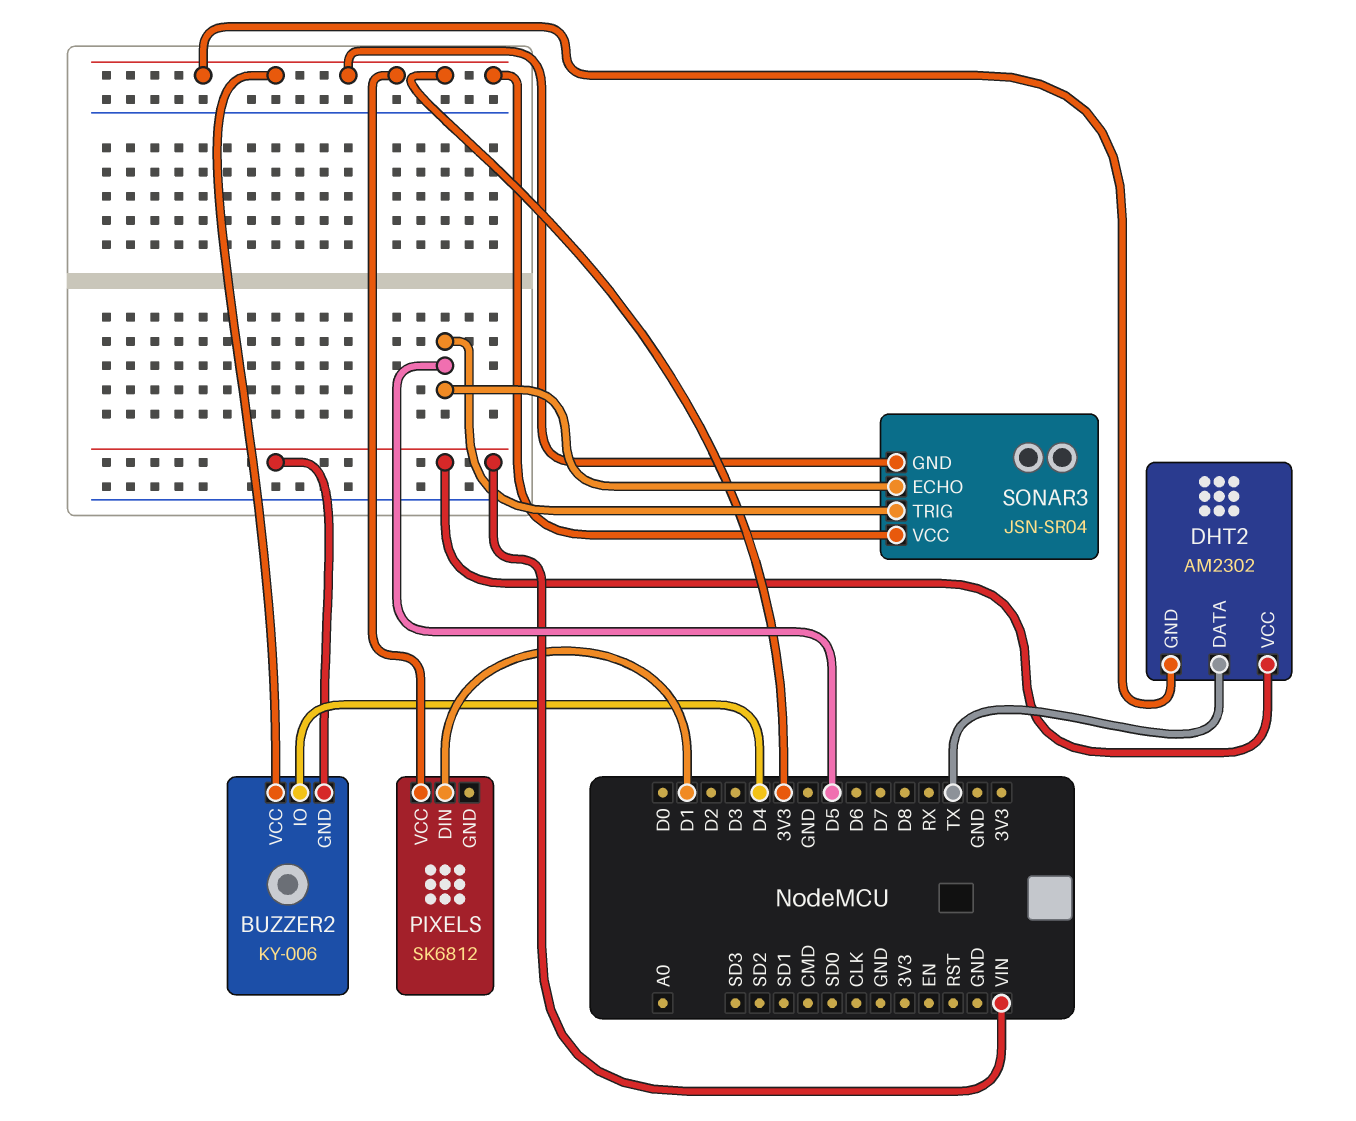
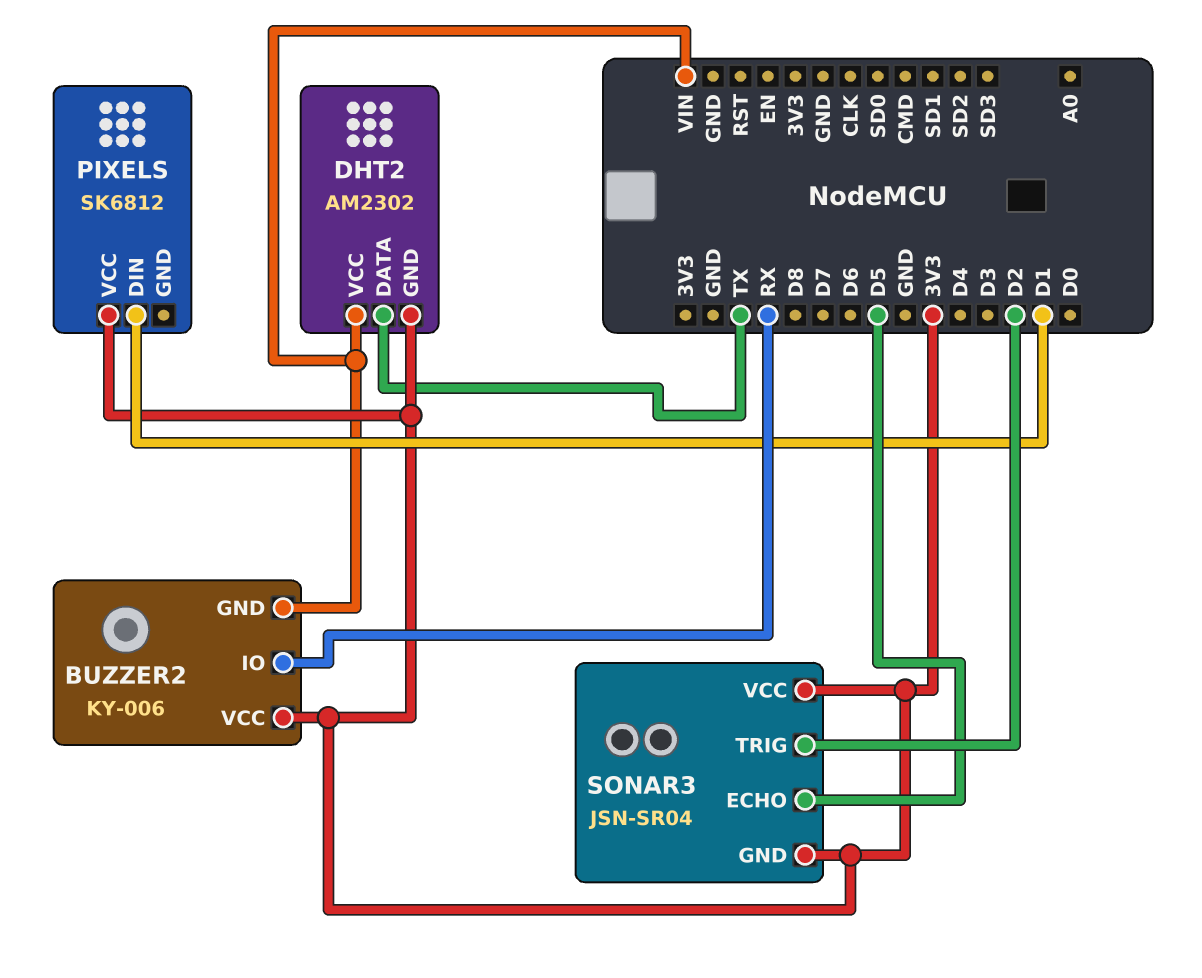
BUZZER2 pin IO: D4 -> RX
SONAR3 pin TRIG: D5 -> D2

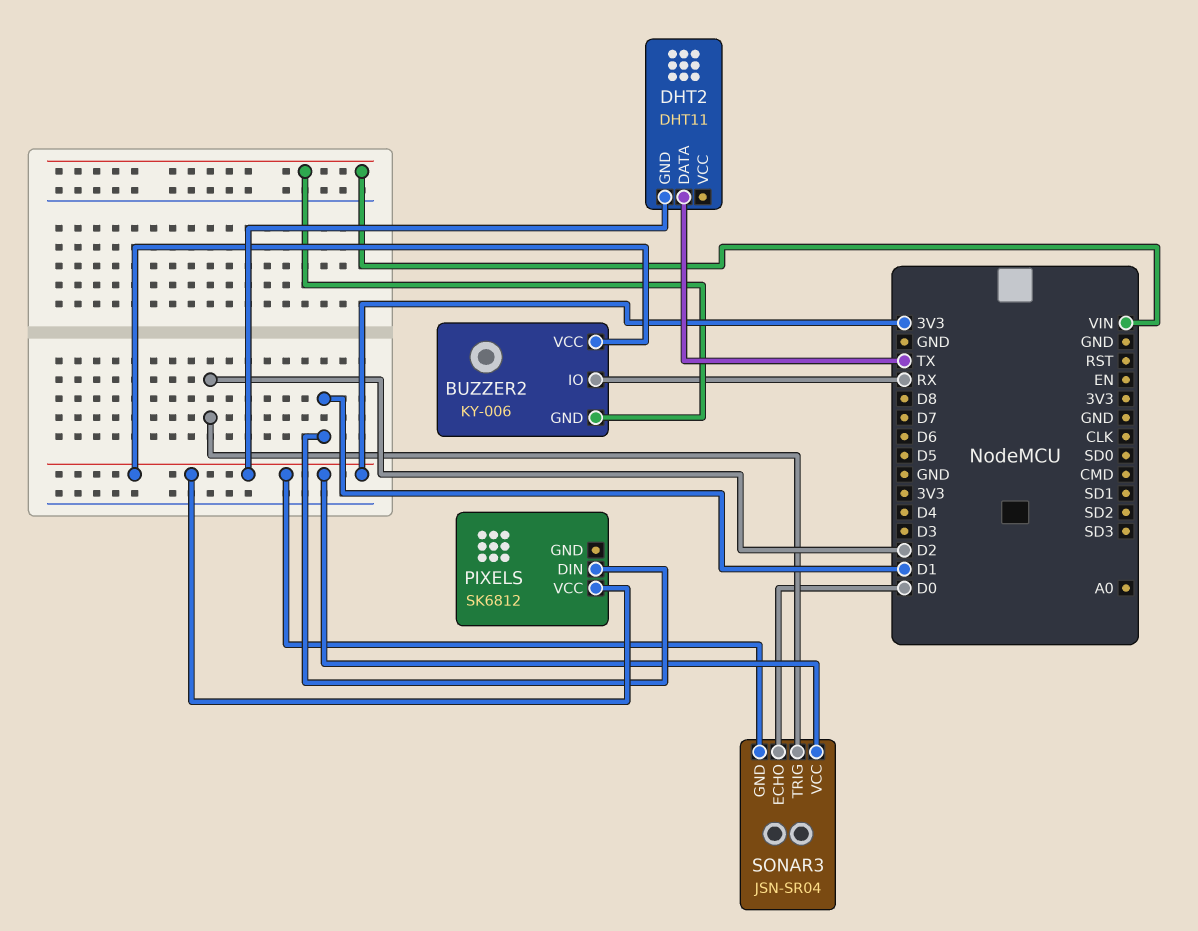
DHT2: AM2302 -> DHT11
DHT2 pin VCC: VIN -> none
SONAR3 pin ECHO: D5 -> D0

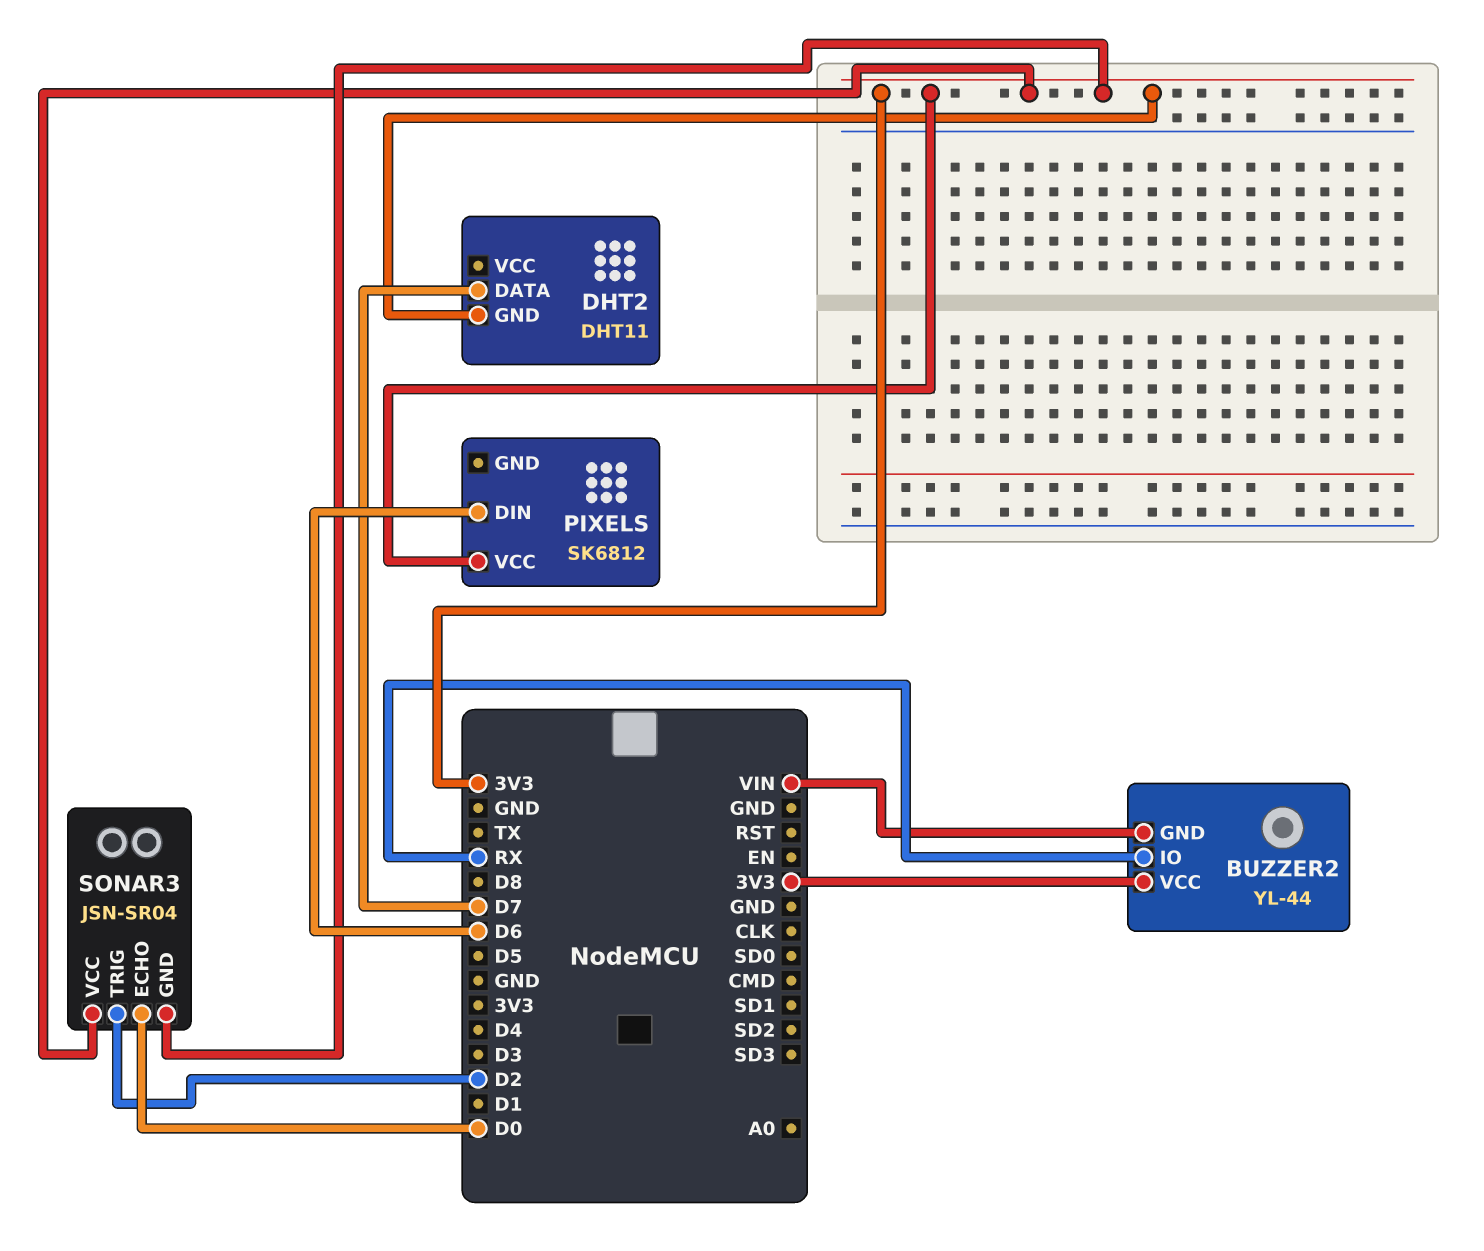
BUZZER2: KY-006 -> YL-44
DHT2 pin DATA: TX -> D7
PIXELS pin DIN: D1 -> D6

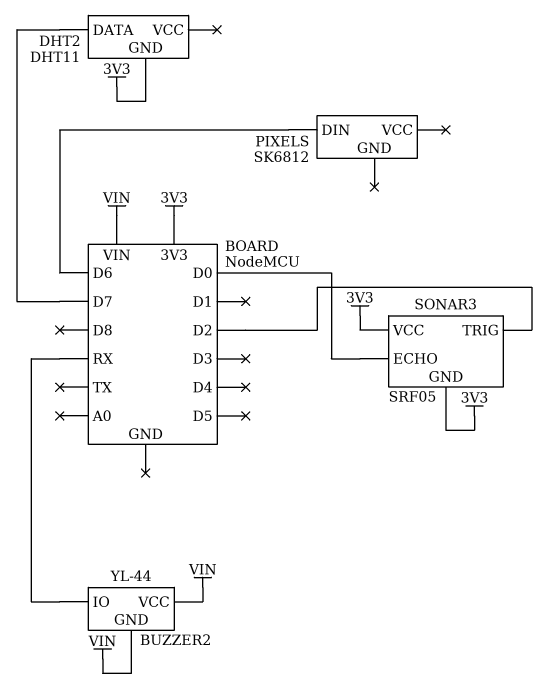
BUZZER2 pin VCC: 3V3 -> VIN
PIXELS pin VCC: 3V3 -> none
SONAR3: JSN-SR04 -> SRF05

